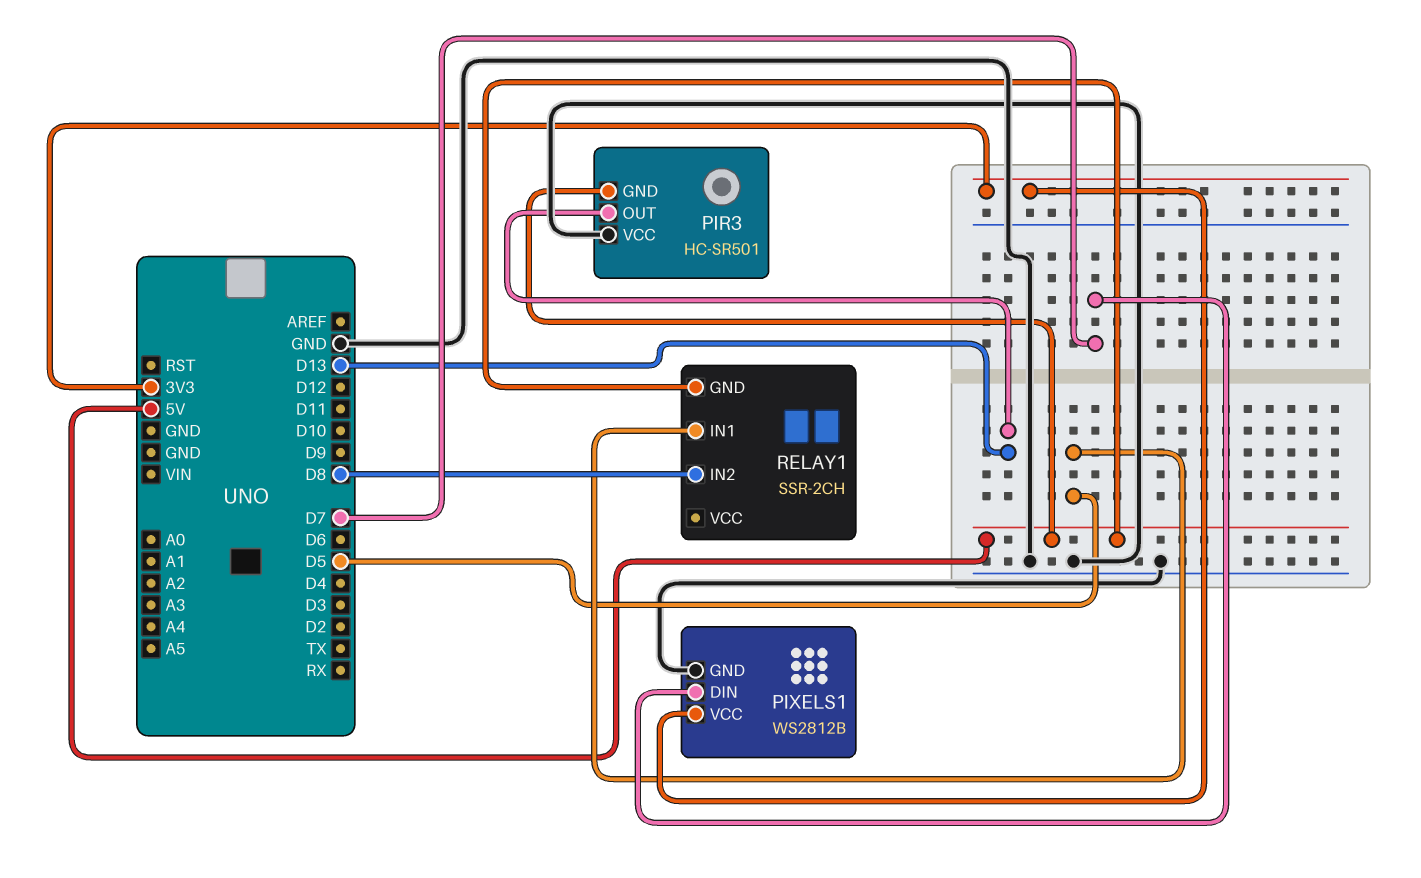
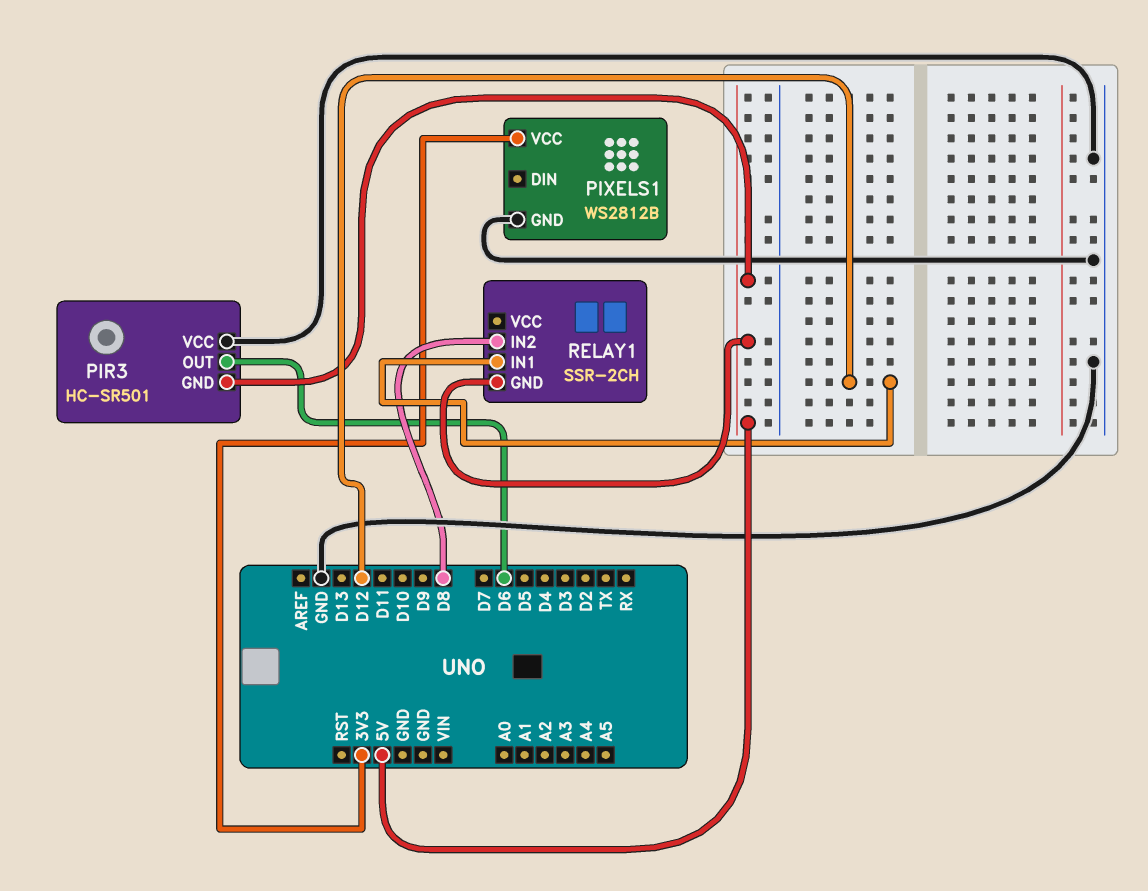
PIR3 pin OUT: D13 -> D6
PIXELS1 pin DIN: D7 -> none
RELAY1 pin IN1: D5 -> D12

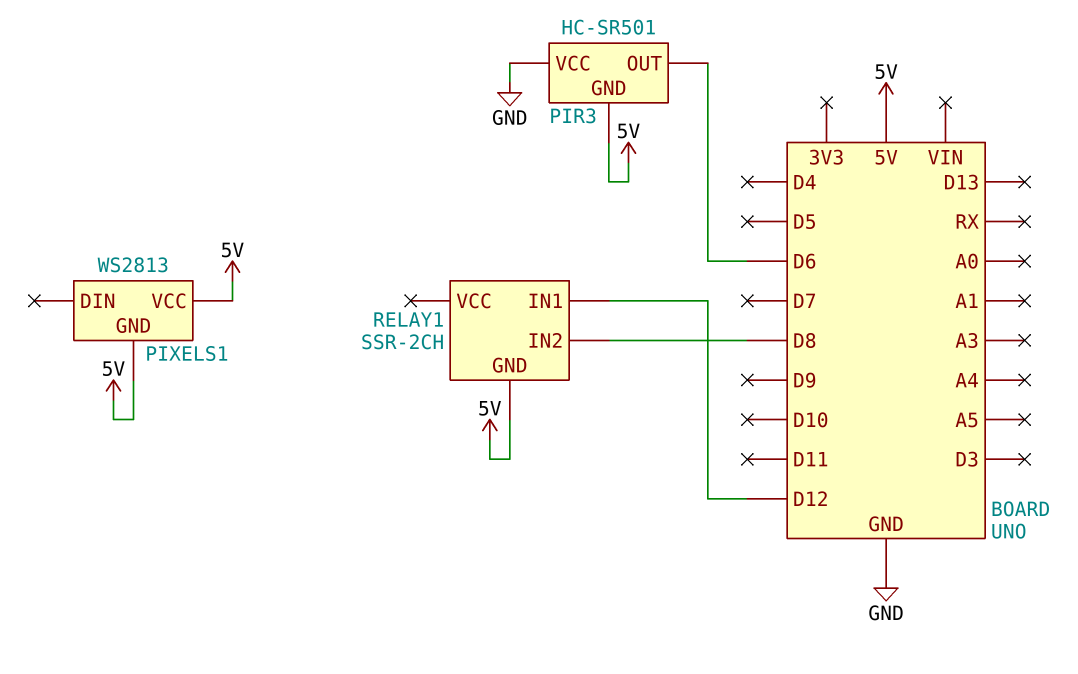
PIXELS1: WS2812B -> WS2813
PIXELS1 pin GND: GND -> 5V
PIXELS1 pin VCC: 3V3 -> 5V

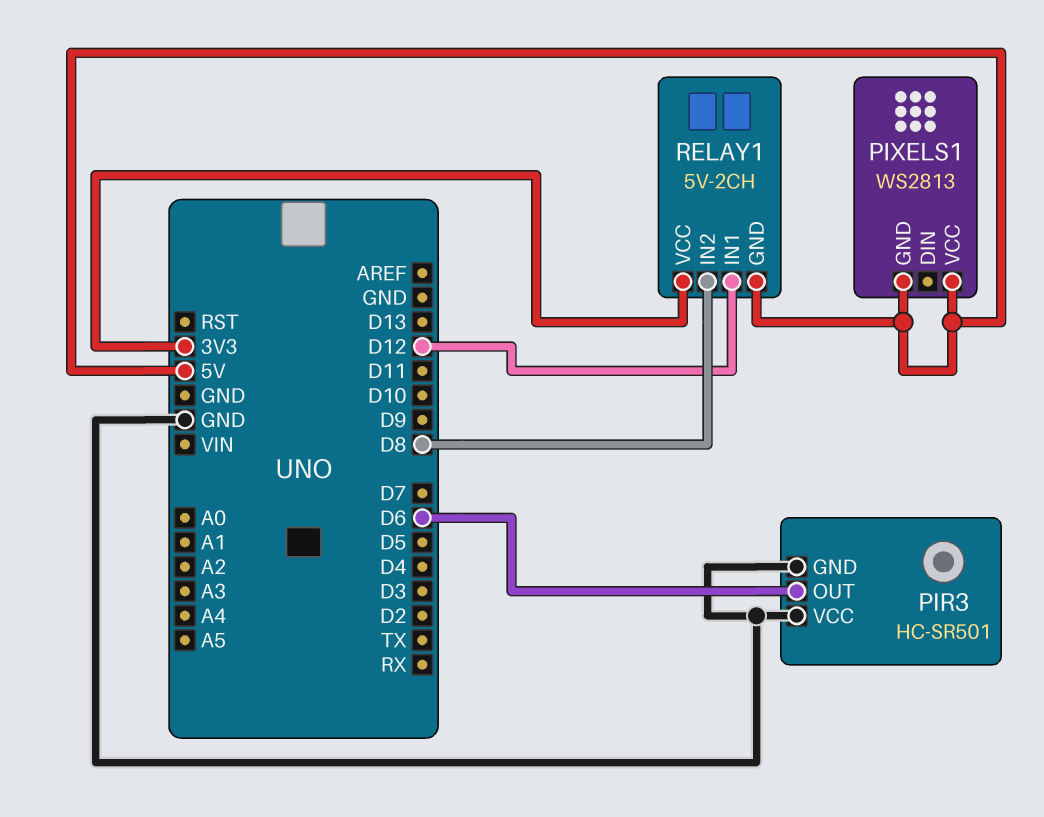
PIR3 pin GND: 5V -> GND
RELAY1: SSR-2CH -> 5V-2CH
RELAY1 pin VCC: none -> 3V3

